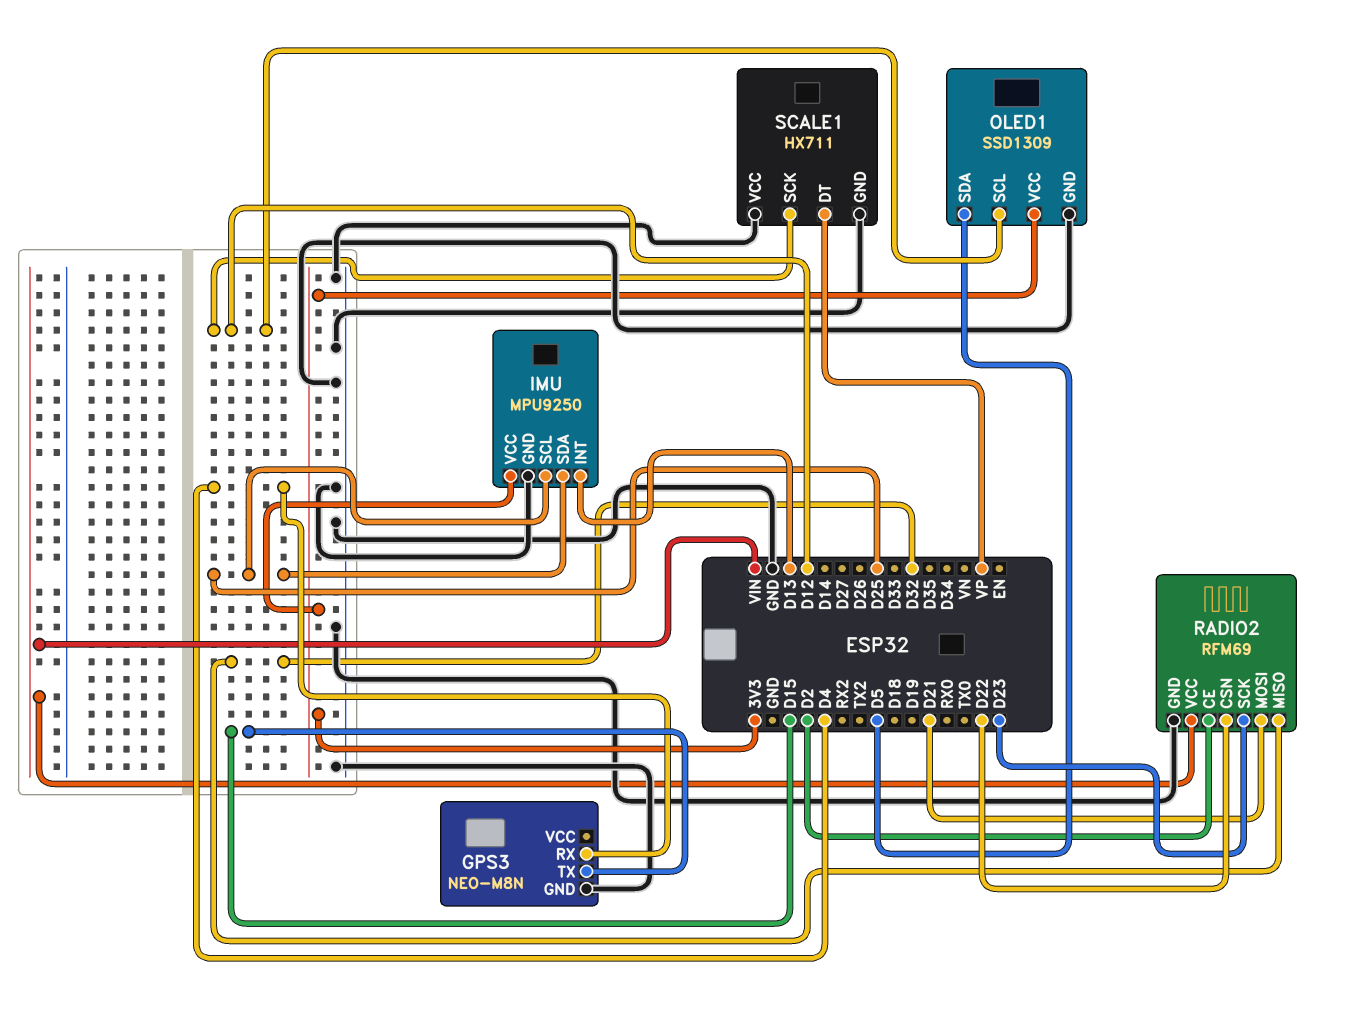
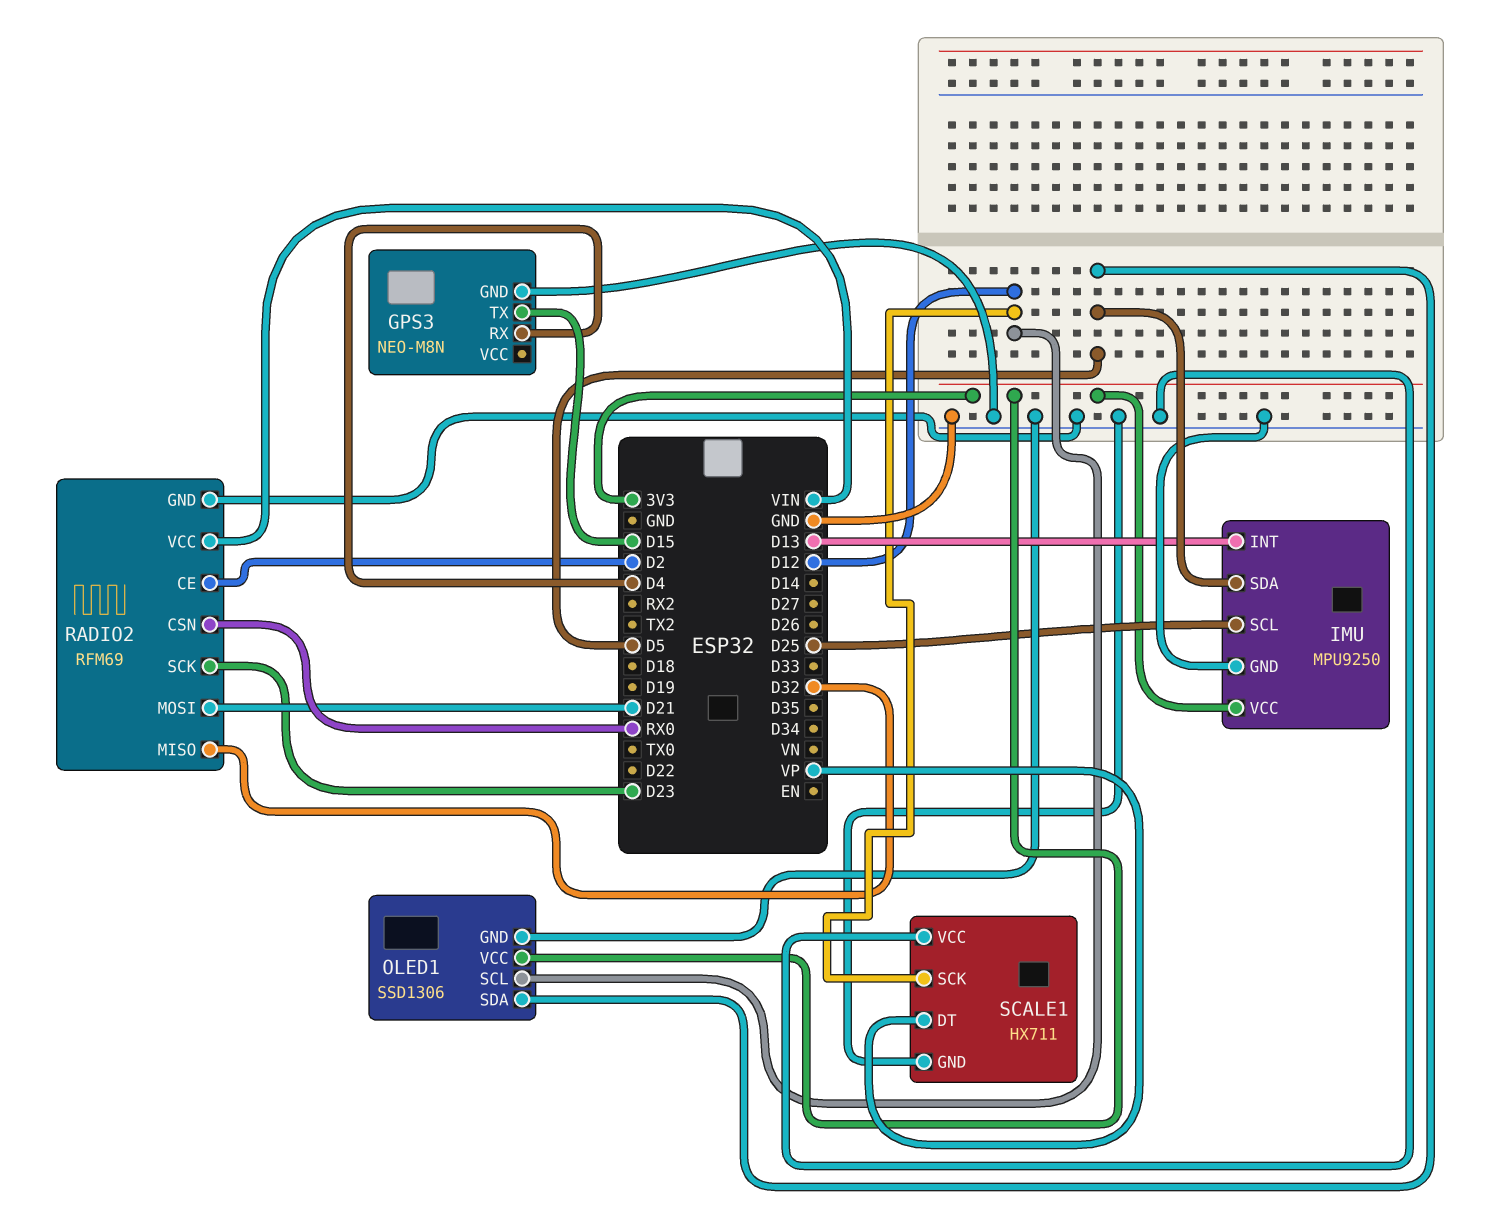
IMU pin SDA: D25 -> D5
OLED1: SSD1309 -> SSD1306
RADIO2 pin CSN: D22 -> RX0

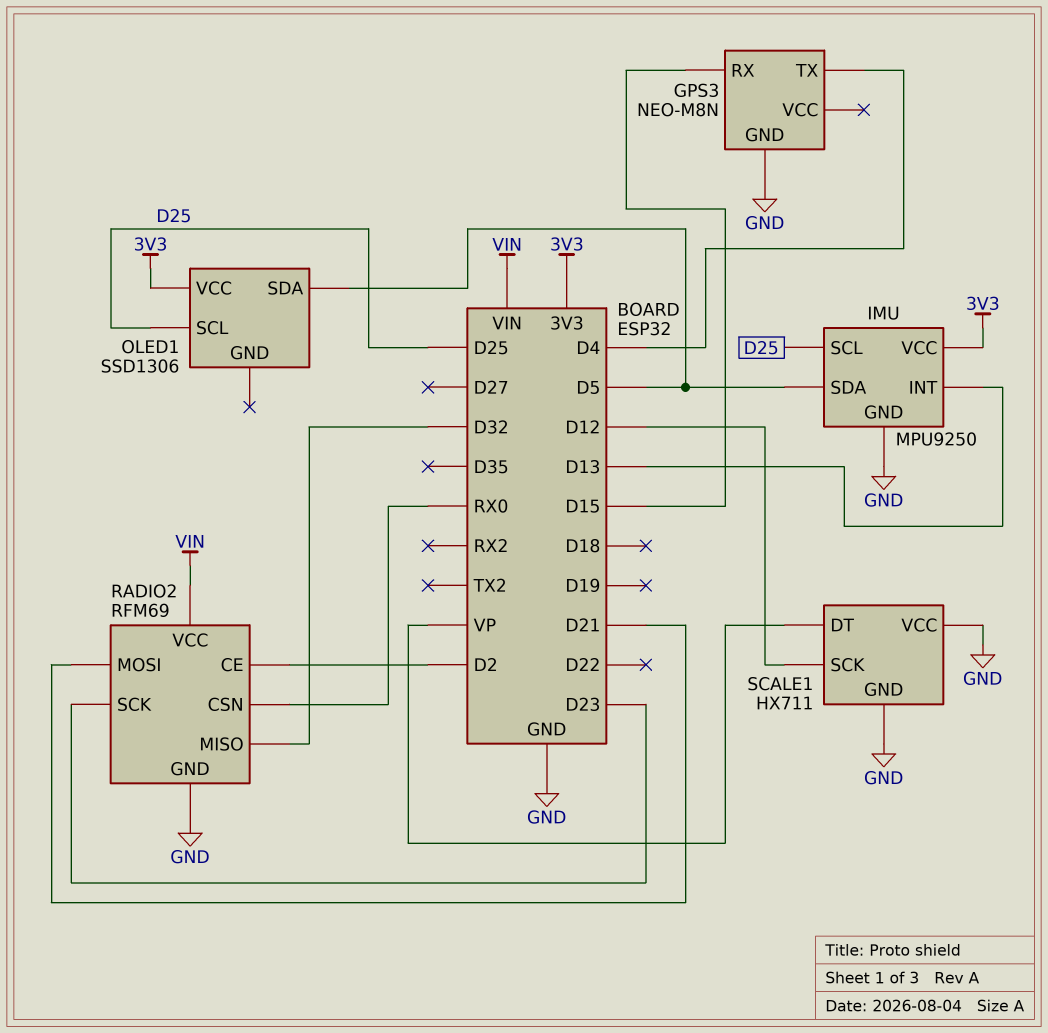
GPS3 pin RX: D4 -> D15
GPS3 pin TX: D15 -> D4
OLED1 pin GND: GND -> none
OLED1 pin SCL: D12 -> D25

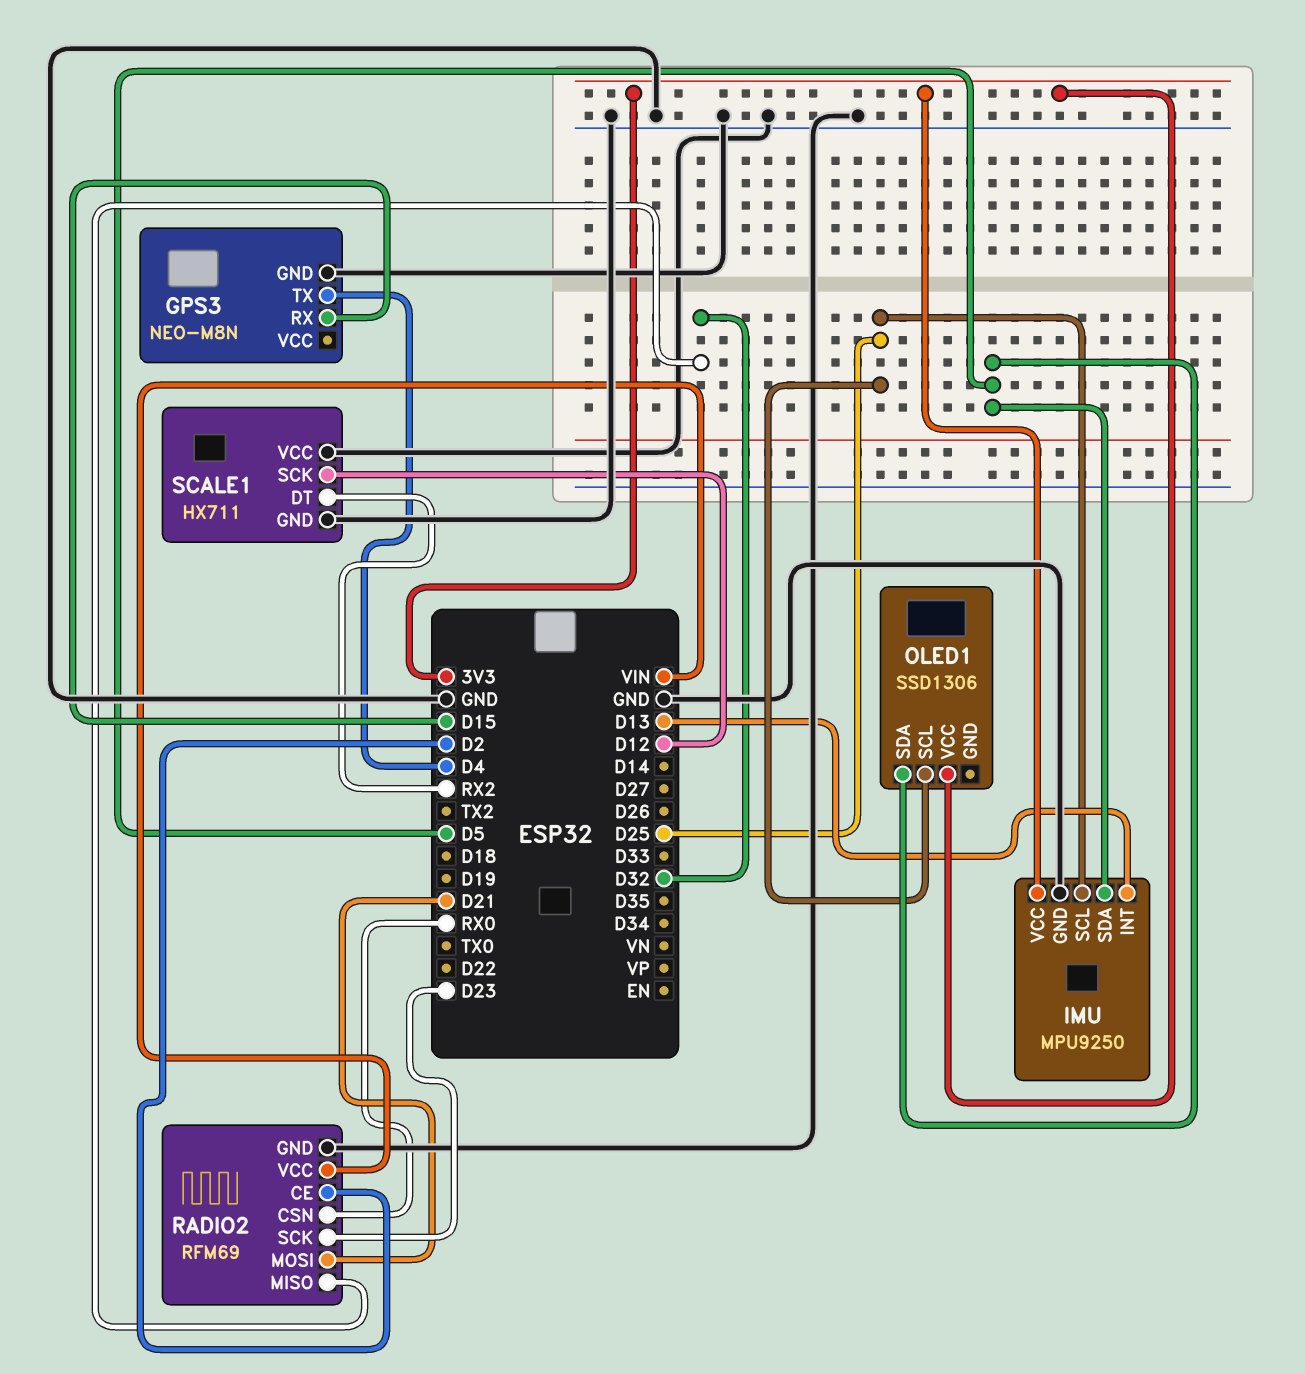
SCALE1 pin DT: VP -> RX2

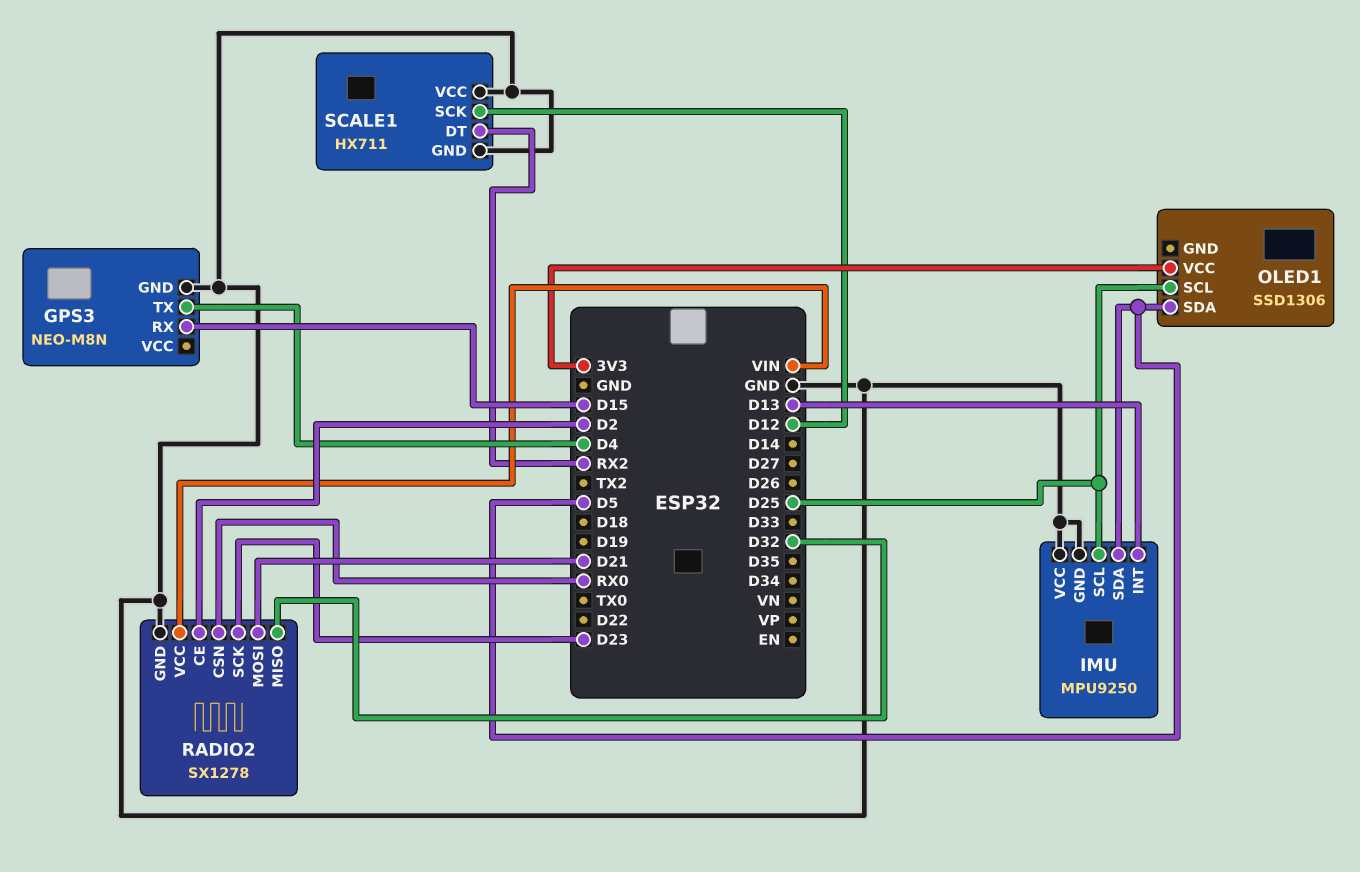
IMU pin VCC: 3V3 -> GND
RADIO2: RFM69 -> SX1278

